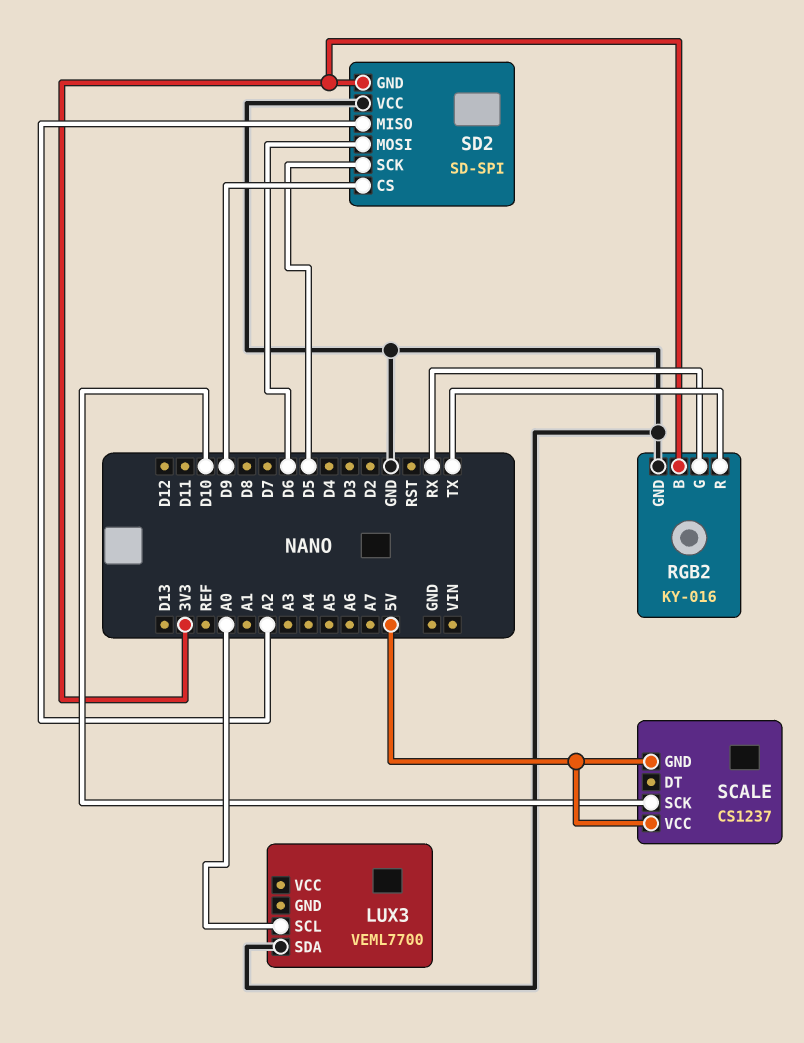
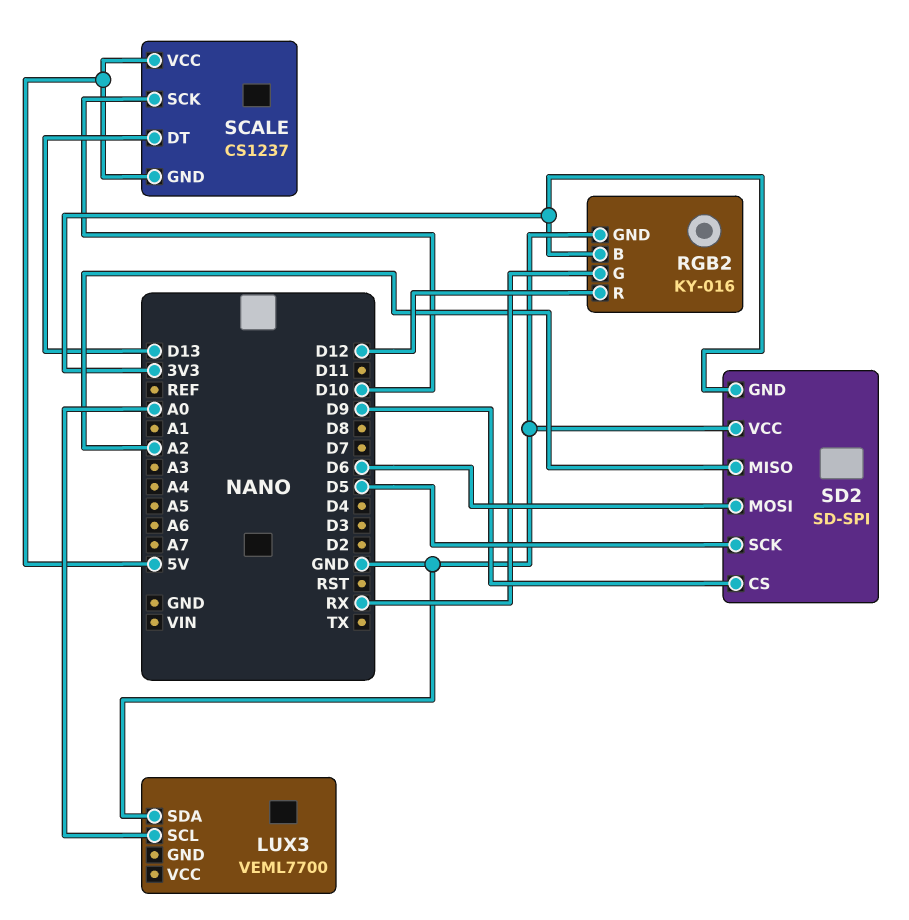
RGB2 pin R: TX -> D12
SCALE pin DT: none -> D13

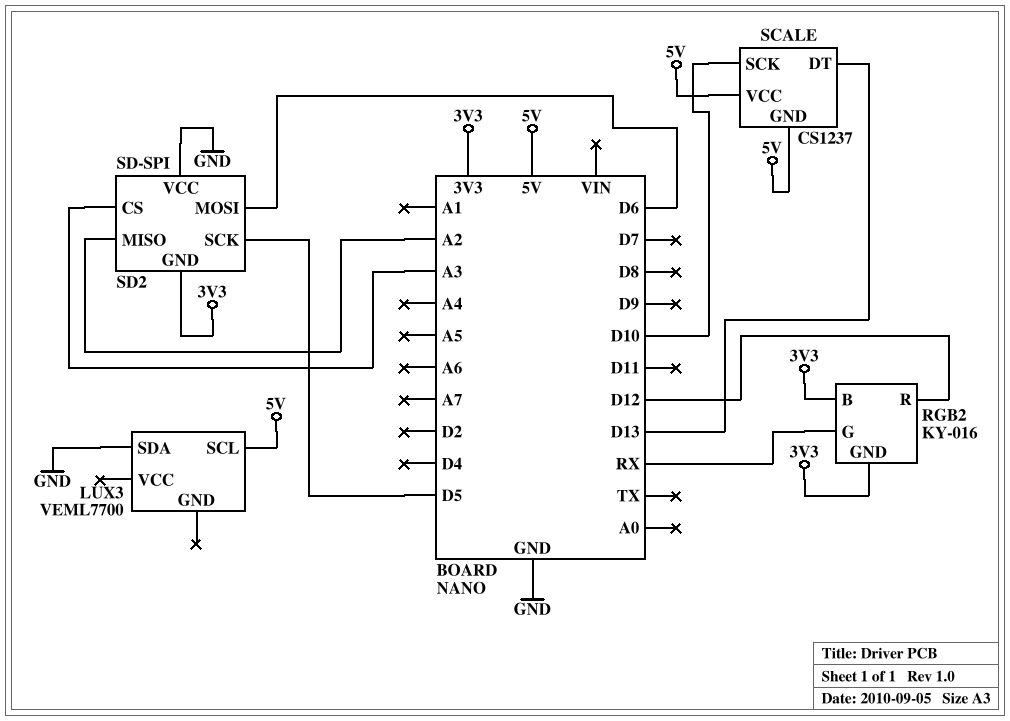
LUX3 pin SCL: A0 -> 5V
RGB2 pin GND: GND -> 3V3
SD2 pin CS: D9 -> A3

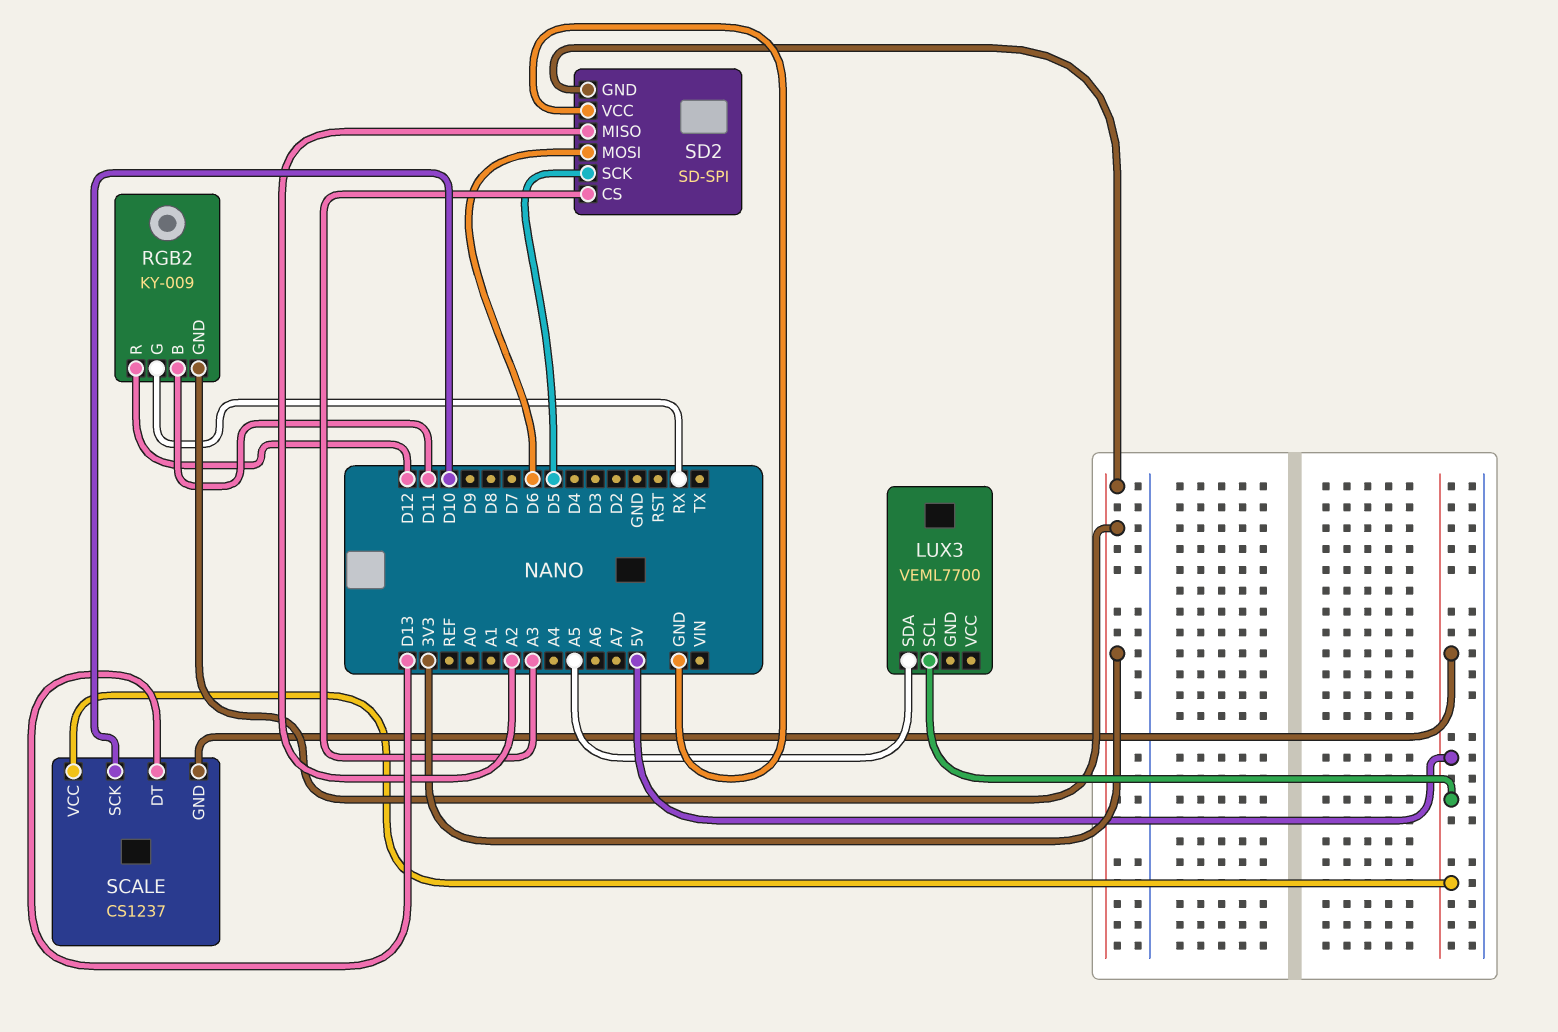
LUX3 pin SDA: GND -> A5
RGB2: KY-016 -> KY-009
RGB2 pin B: 3V3 -> D11

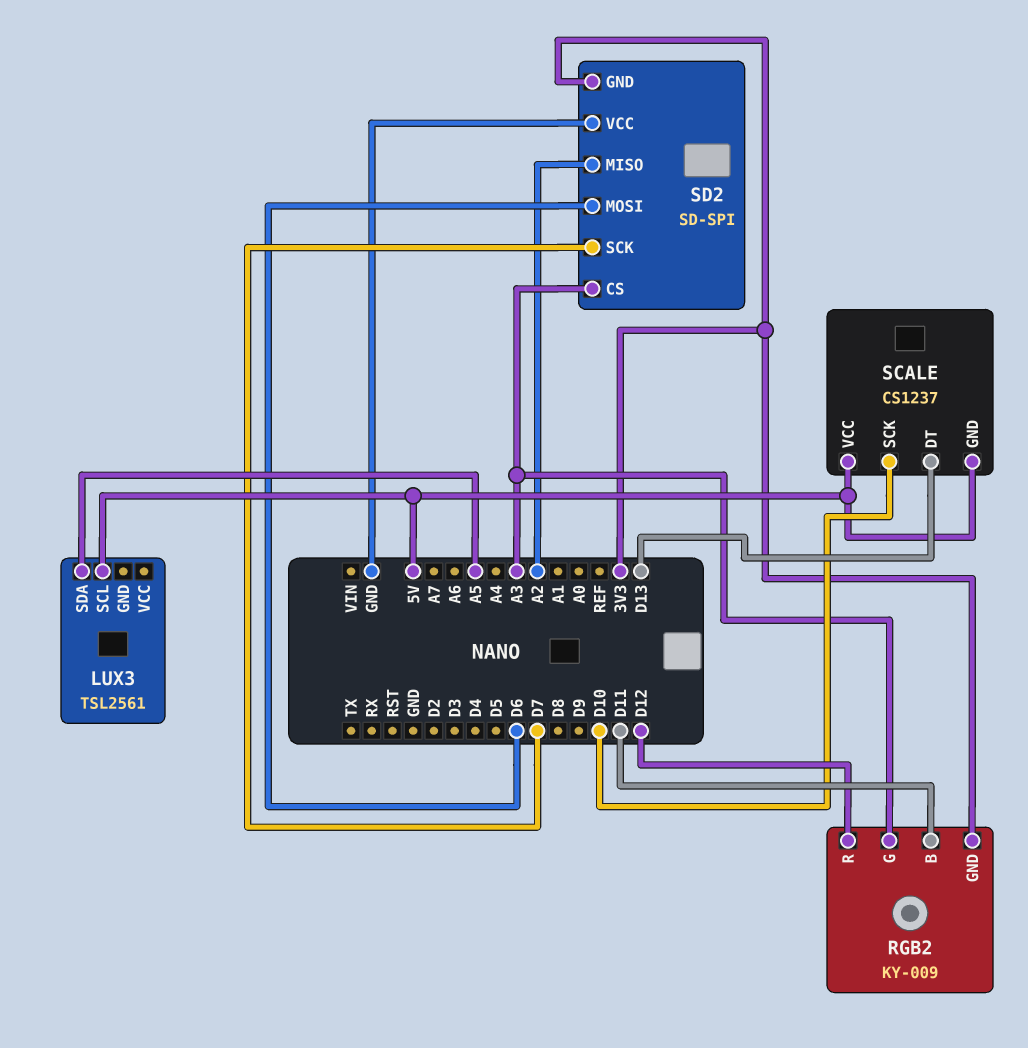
LUX3: VEML7700 -> TSL2561
RGB2 pin G: RX -> A3
SD2 pin SCK: D5 -> D7

